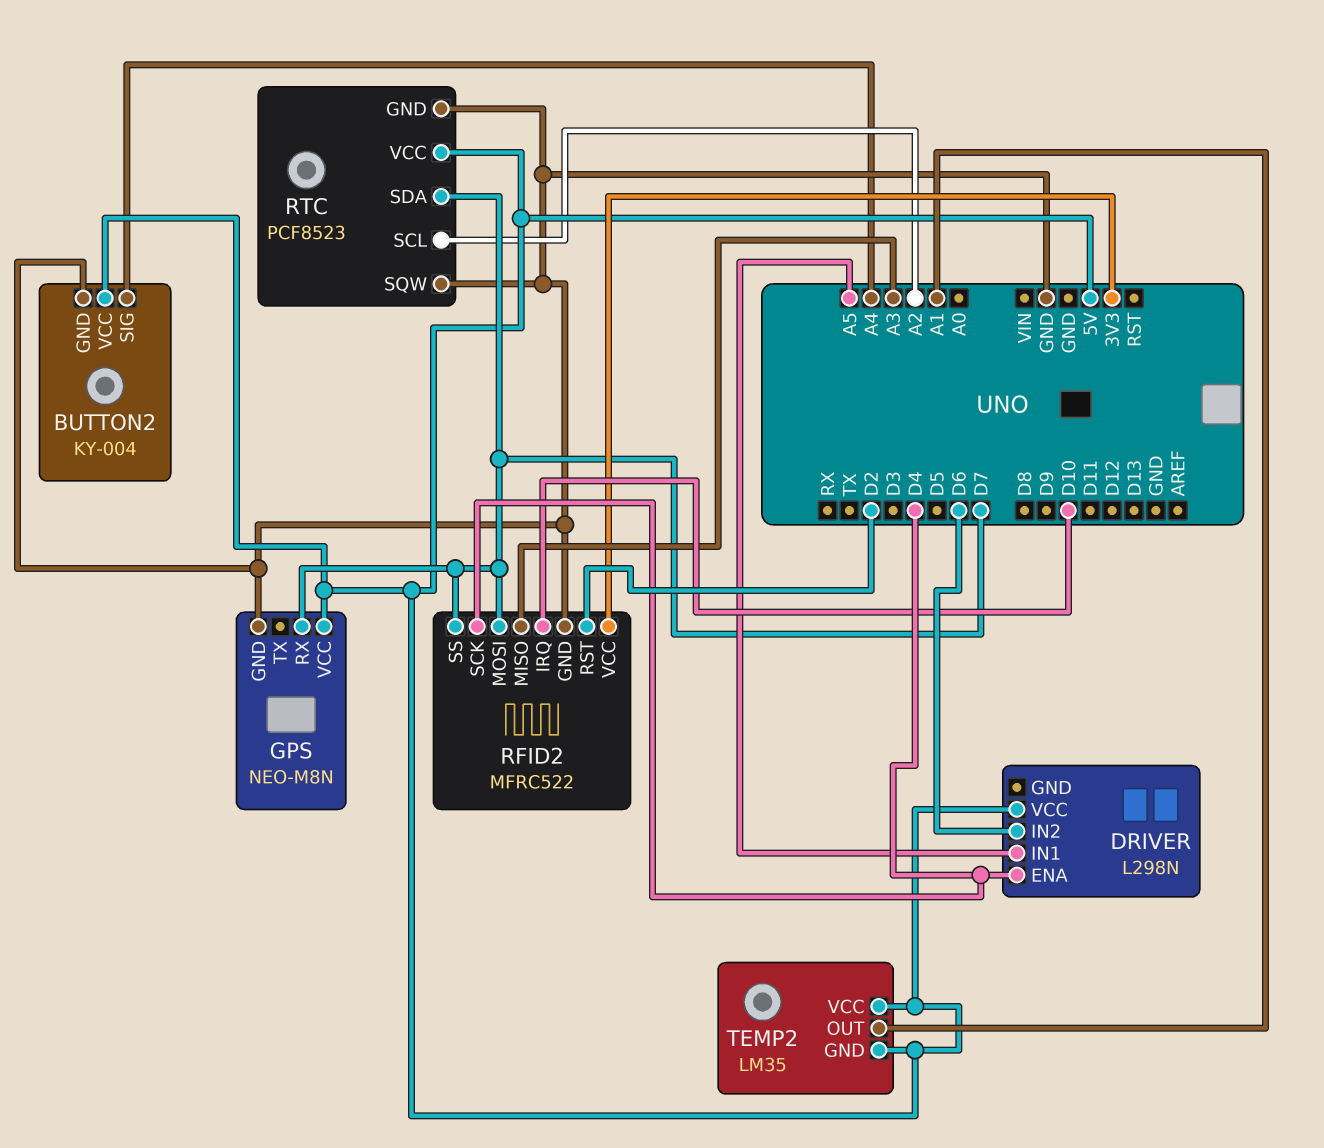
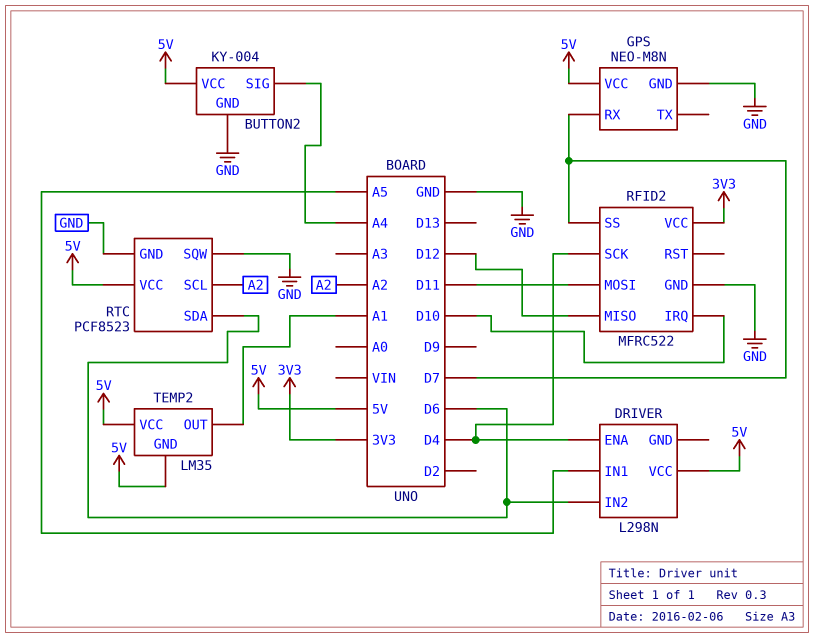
RFID2 pin MISO: A3 -> D12
RFID2 pin MOSI: D7 -> D11
RFID2 pin RST: D2 -> none
RTC pin SDA: D7 -> D6

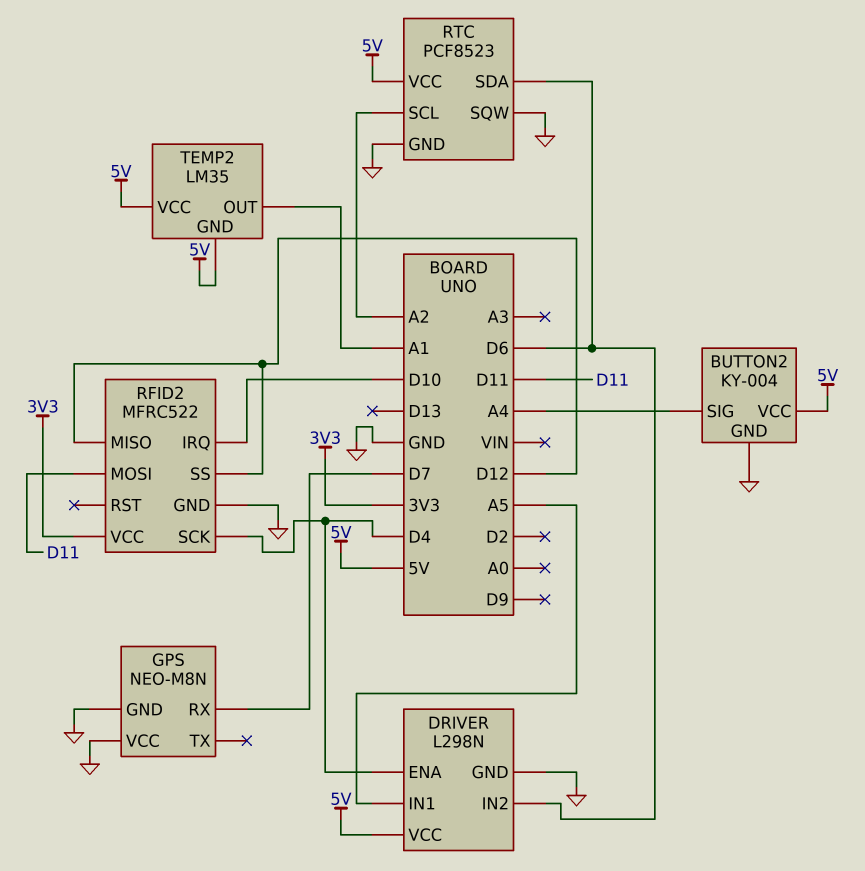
DRIVER pin GND: none -> GND
GPS pin VCC: 5V -> GND
RFID2 pin SS: D7 -> D12

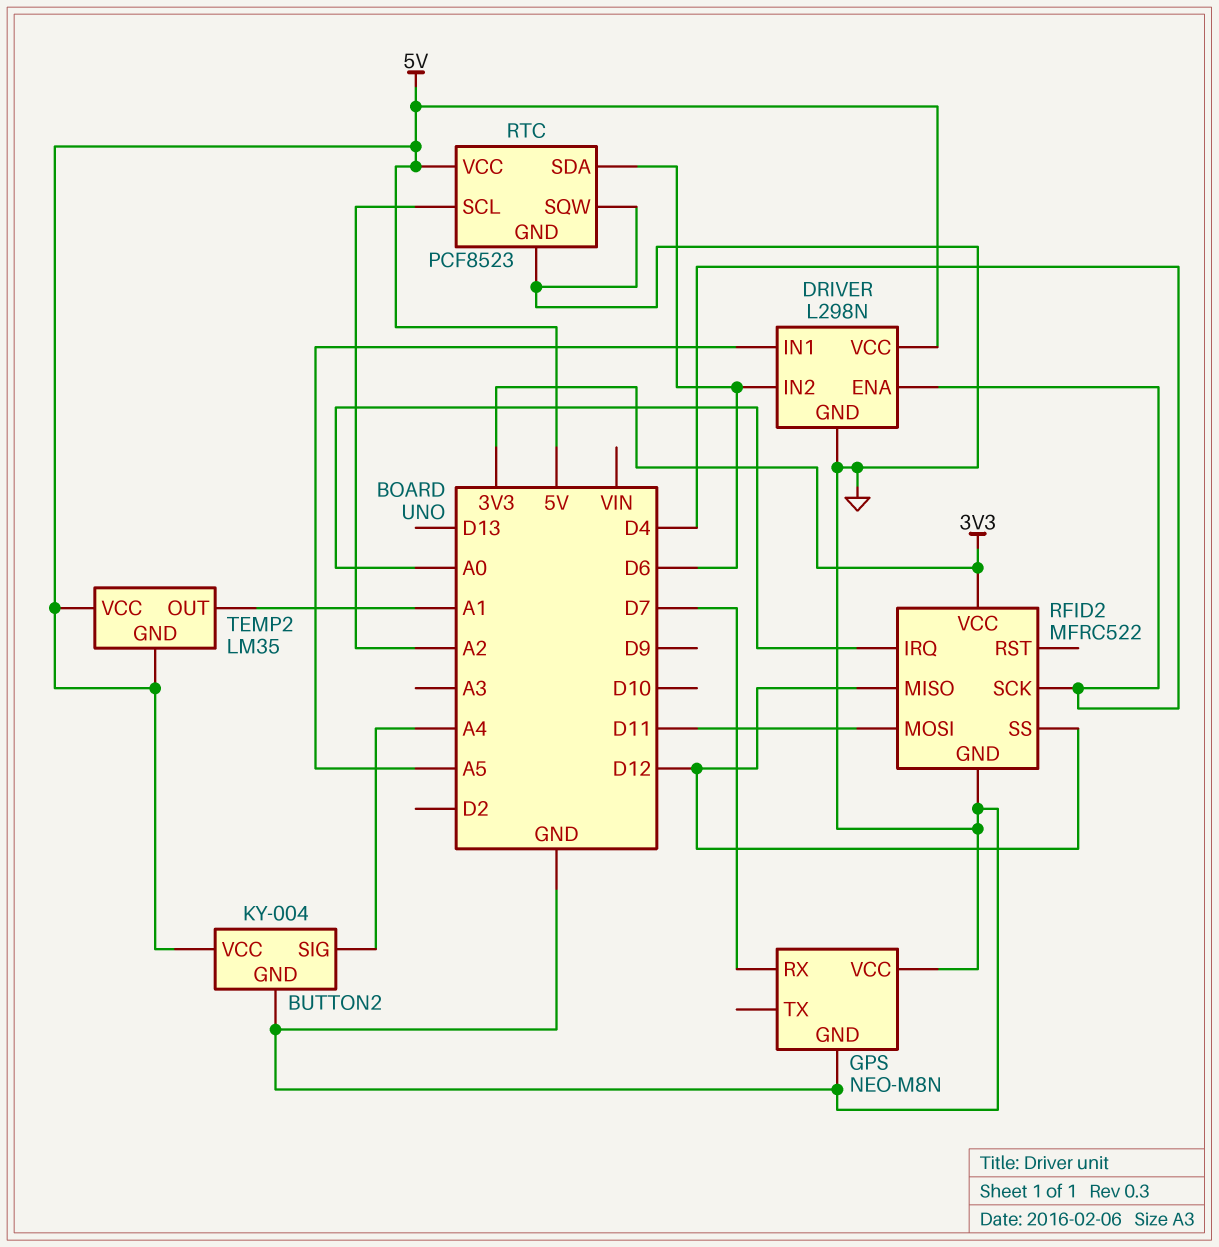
RFID2 pin IRQ: D10 -> A0

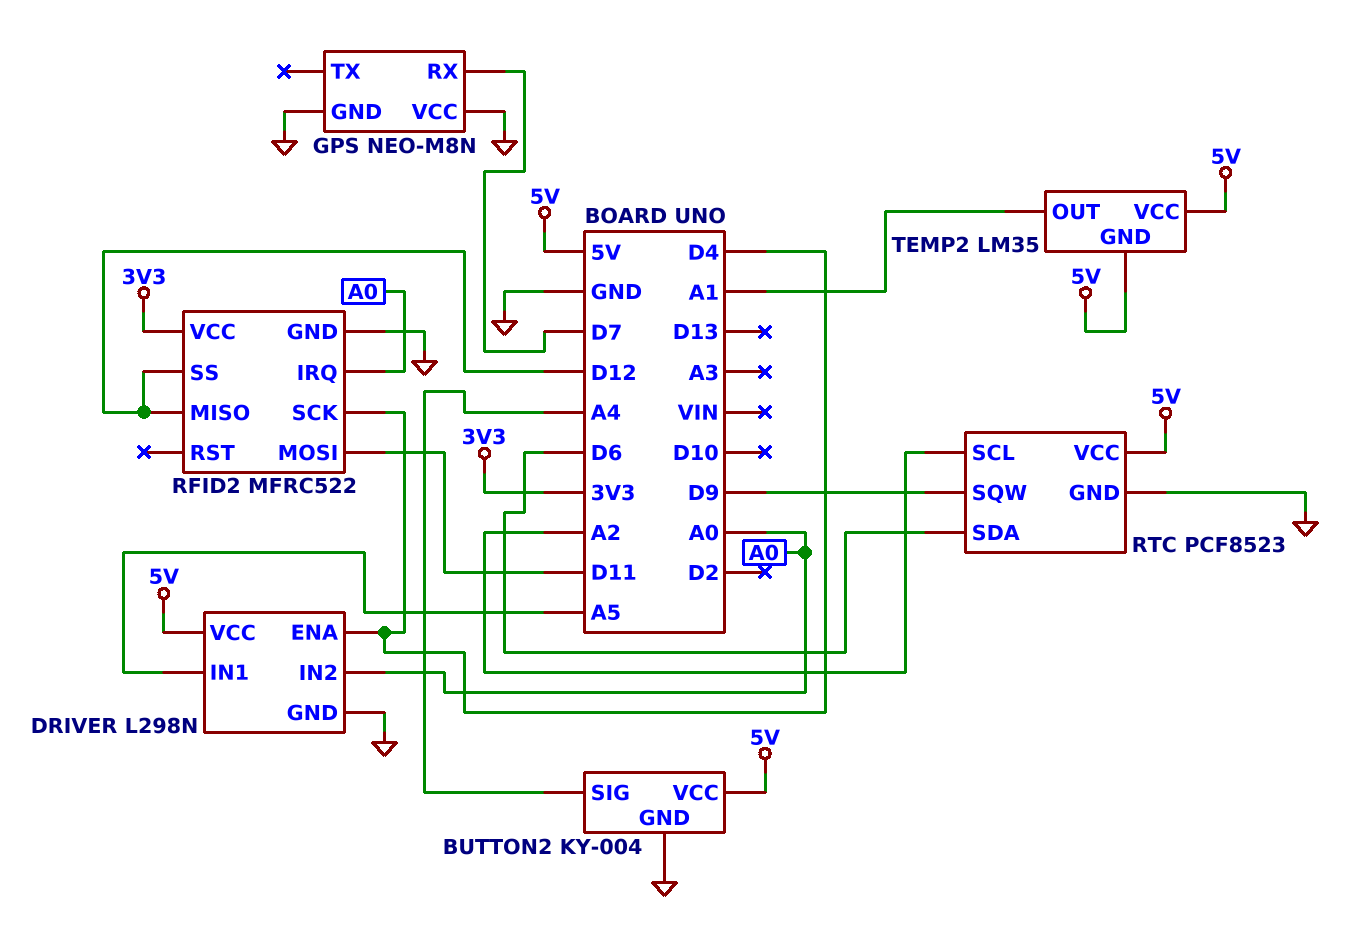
DRIVER pin IN2: D6 -> A0
RTC pin SQW: GND -> D9

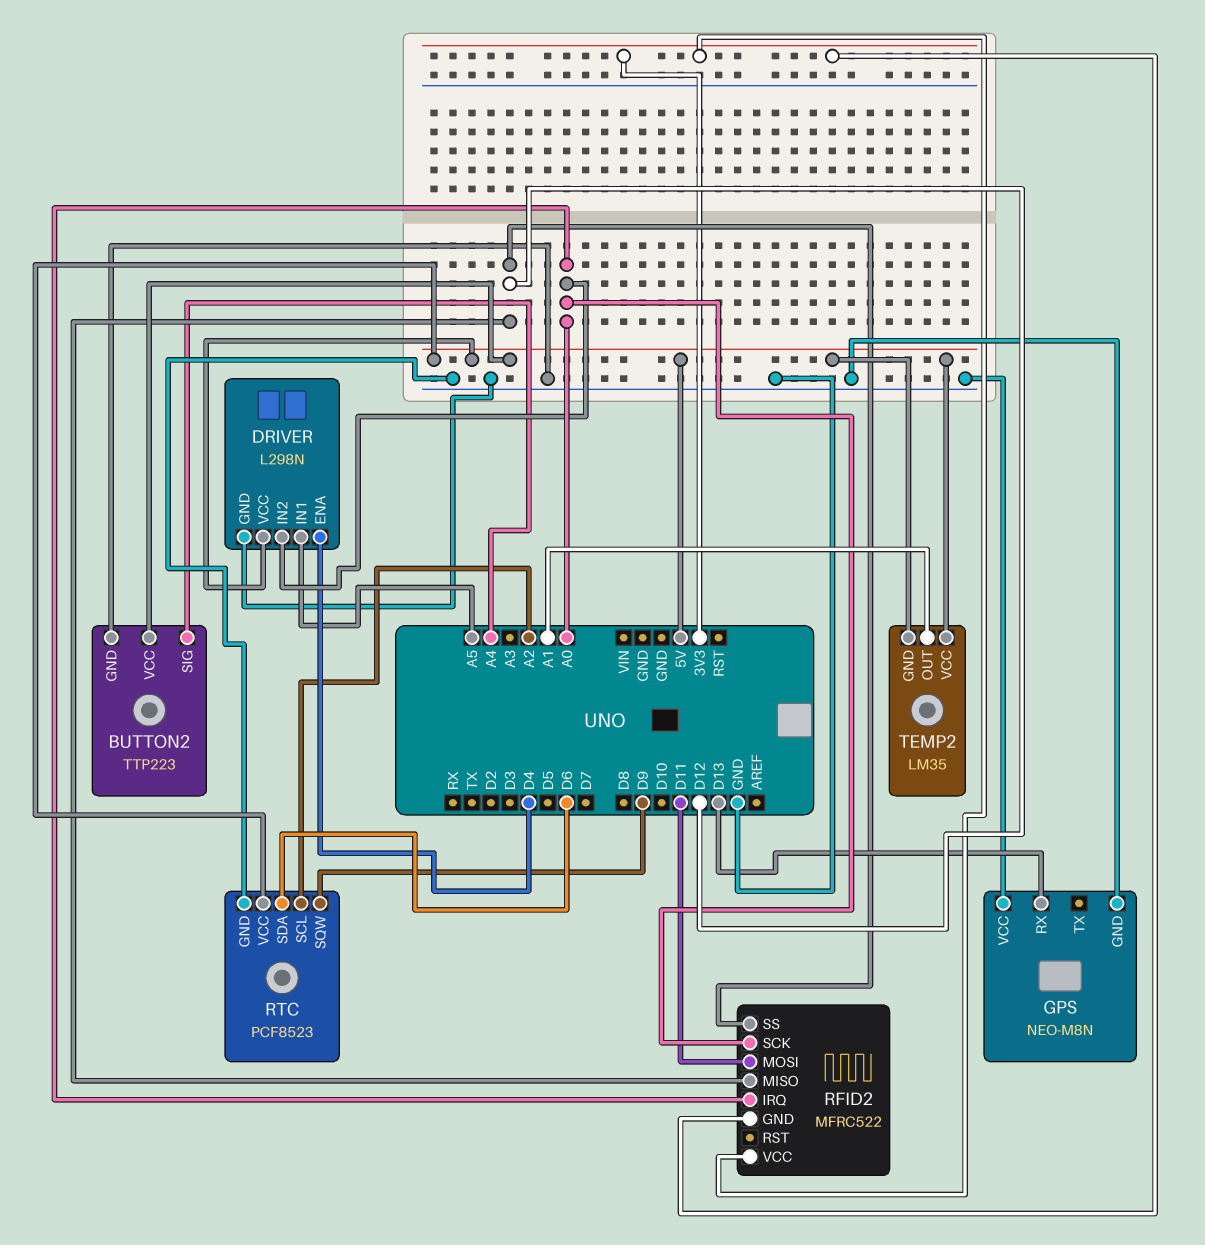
BUTTON2: KY-004 -> TTP223
GPS pin RX: D7 -> D13
RFID2 pin GND: GND -> 3V3
RFID2 pin SCK: D4 -> A0

